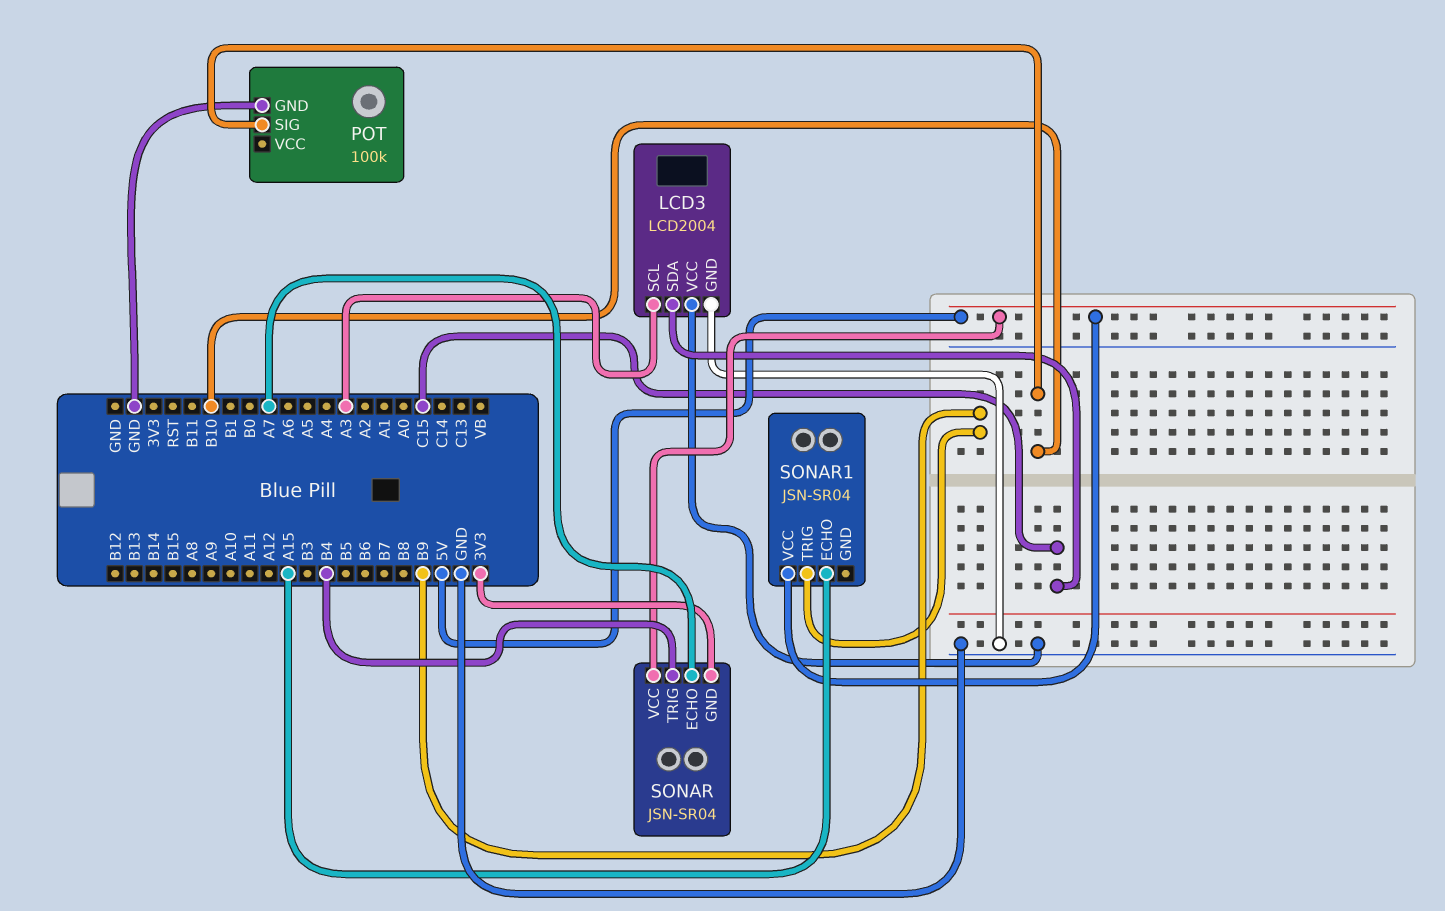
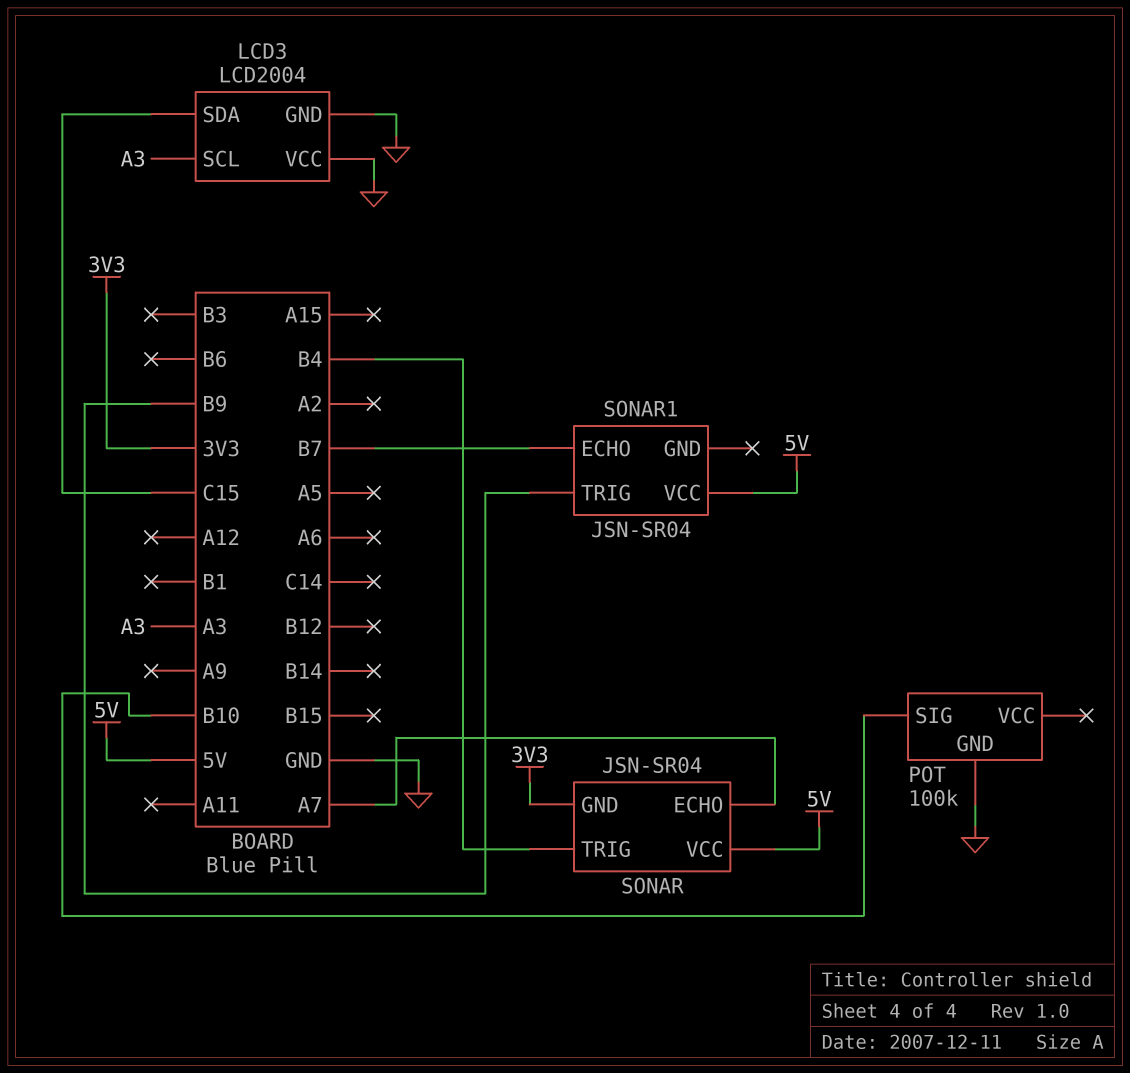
SONAR1 pin ECHO: A15 -> B7

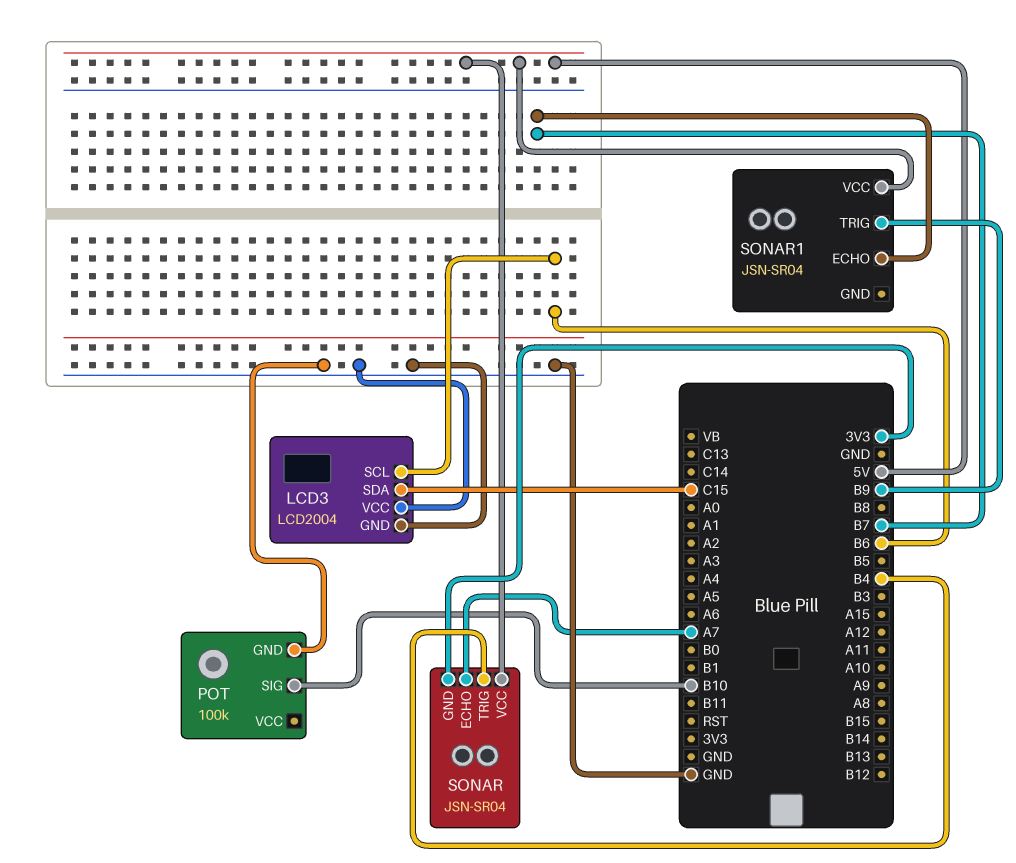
LCD3 pin SCL: A3 -> B6

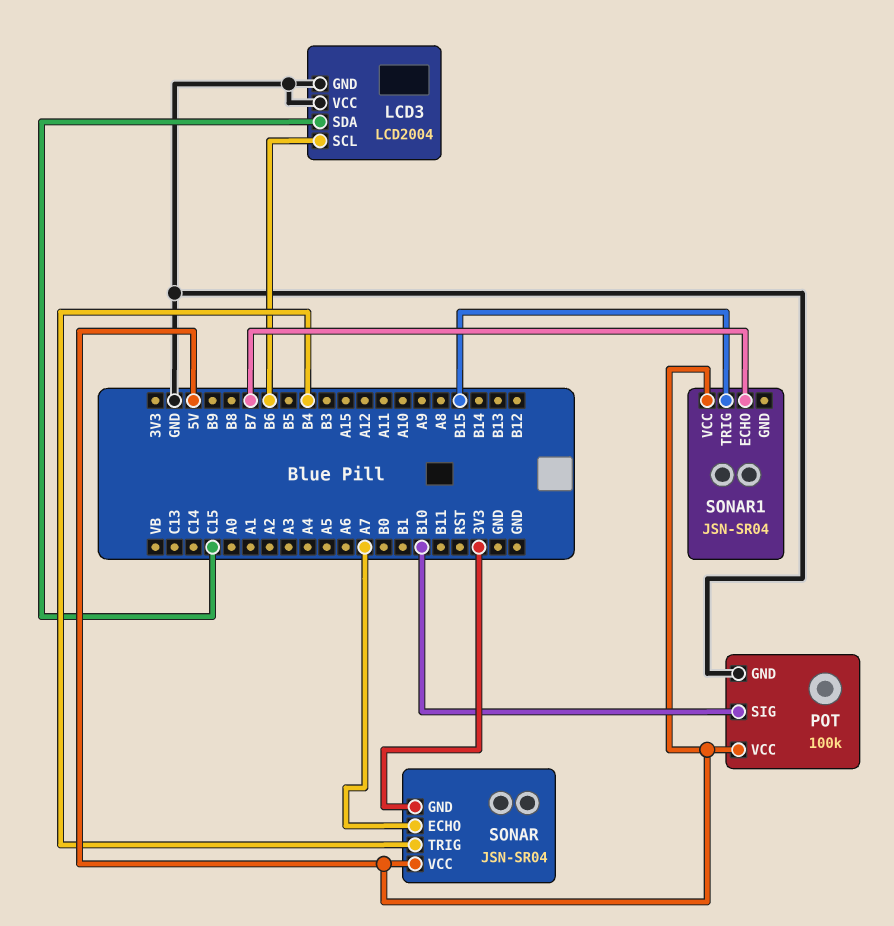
POT pin VCC: none -> 5V
SONAR1 pin TRIG: B9 -> B15

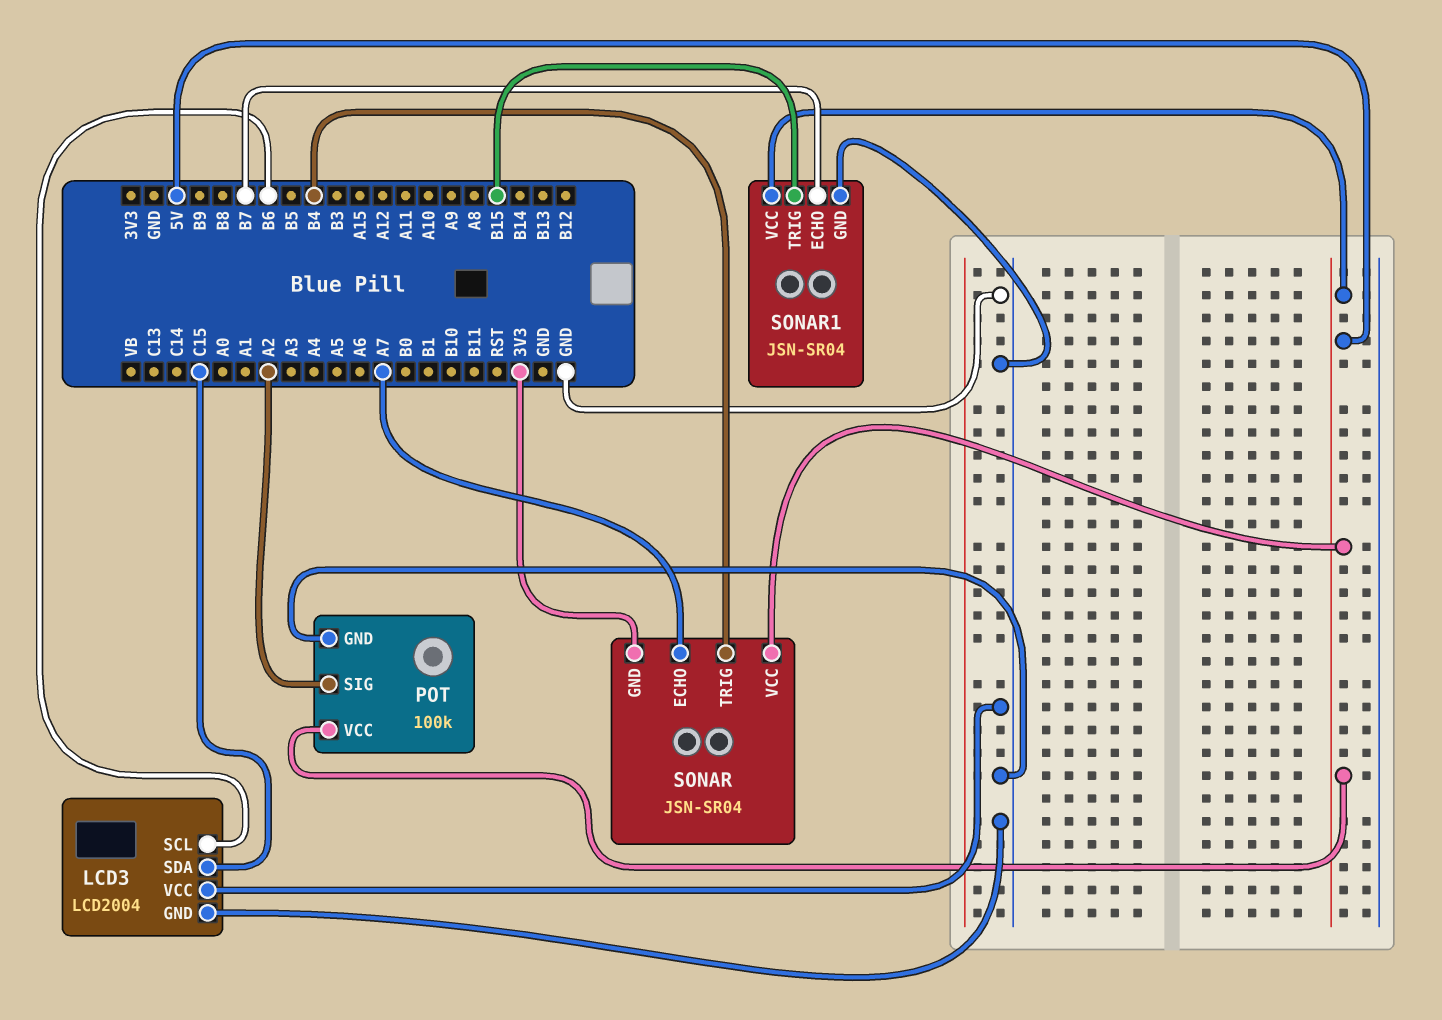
POT pin SIG: B10 -> A2
SONAR1 pin GND: none -> GND

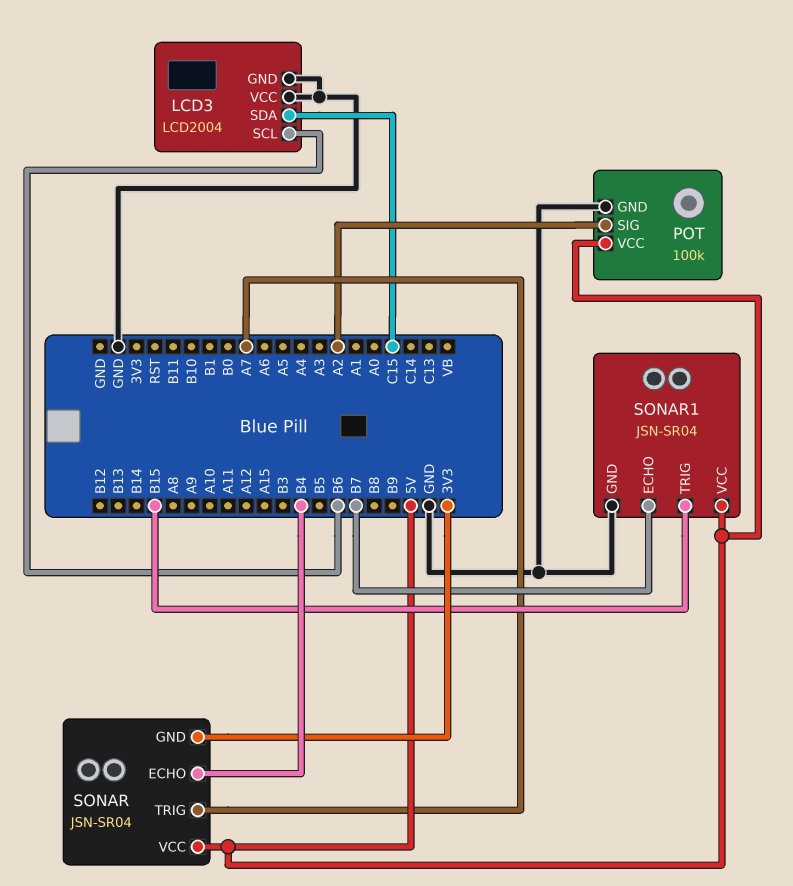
SONAR pin ECHO: A7 -> B4
SONAR pin TRIG: B4 -> A7

